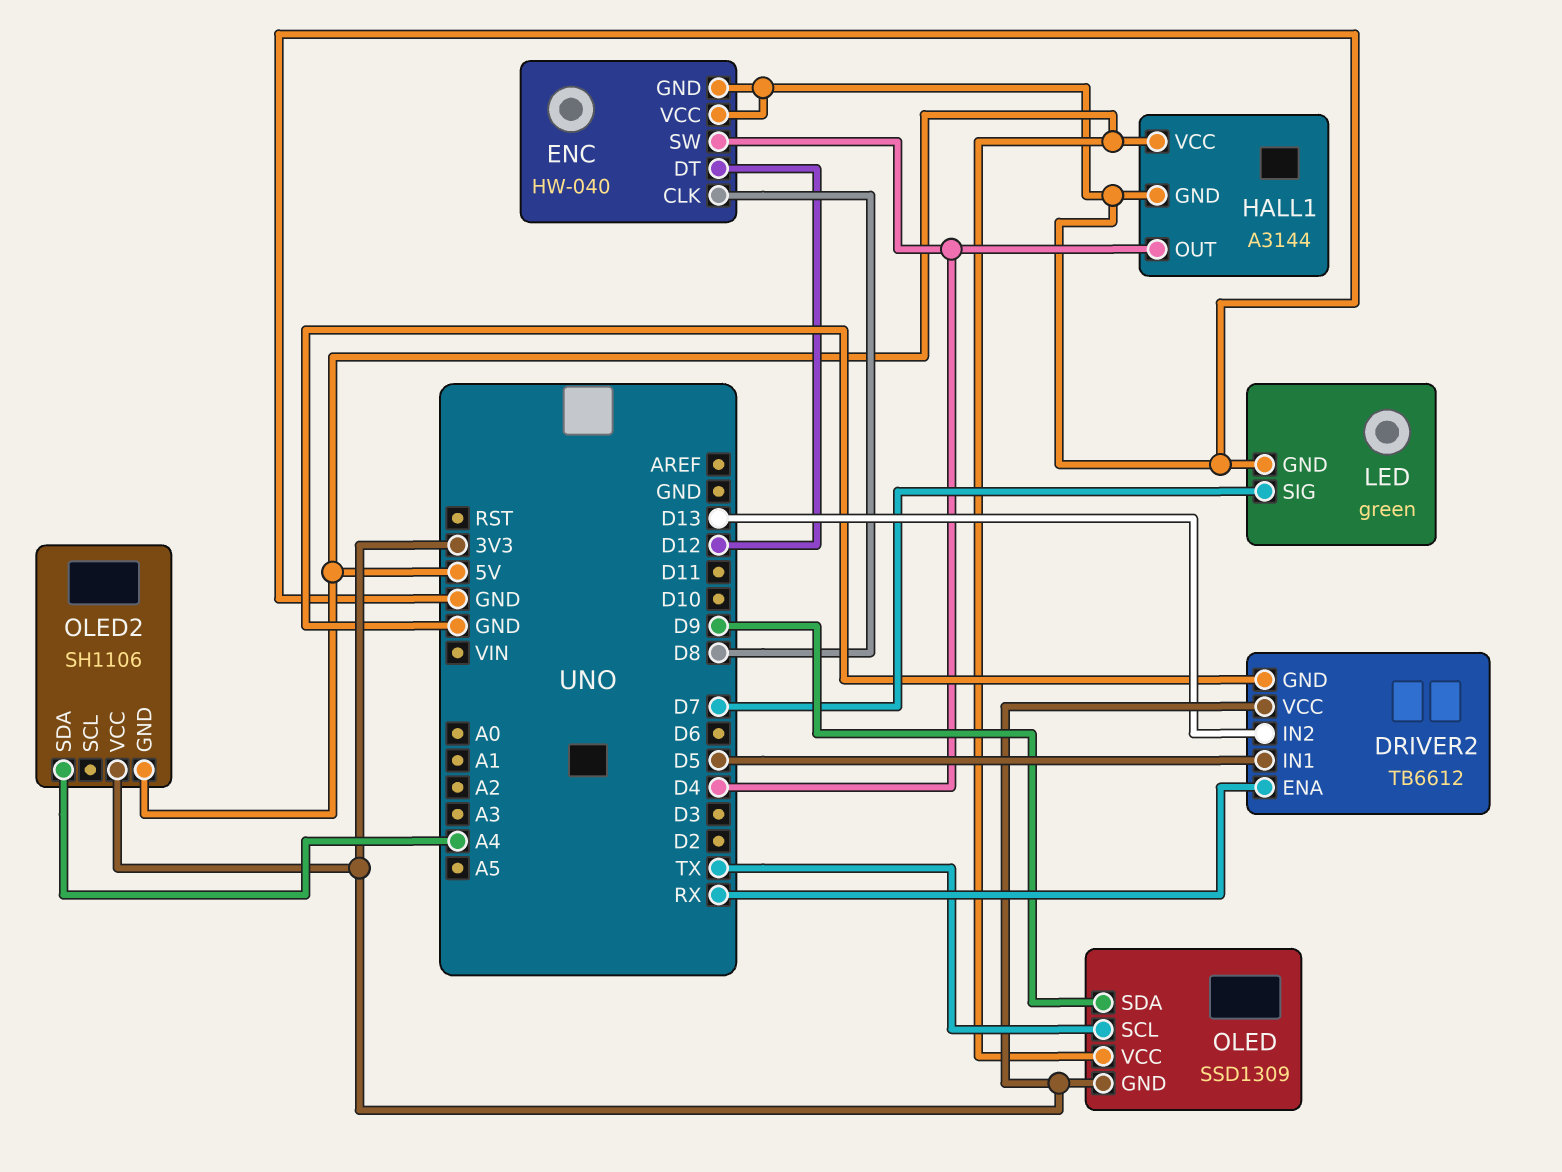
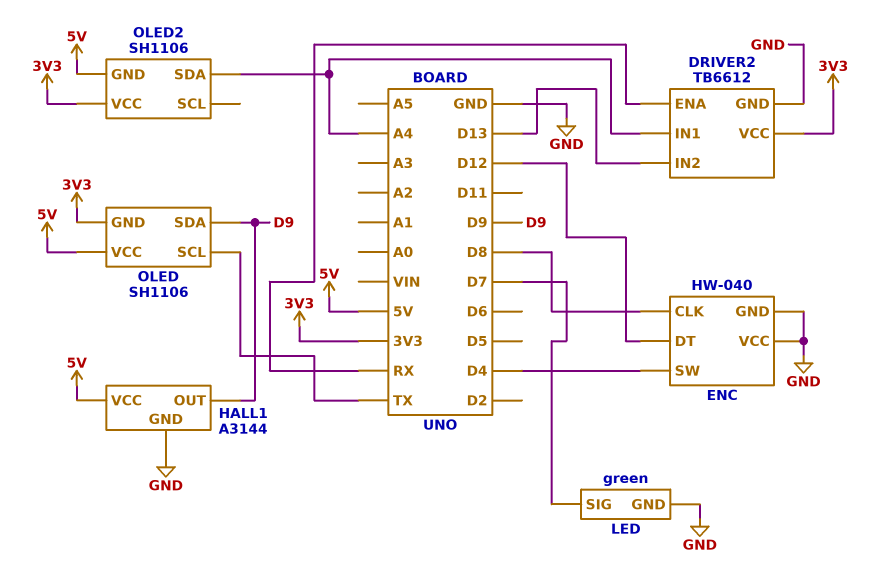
DRIVER2 pin IN1: D5 -> A4
HALL1 pin OUT: D4 -> D9
OLED: SSD1309 -> SH1106

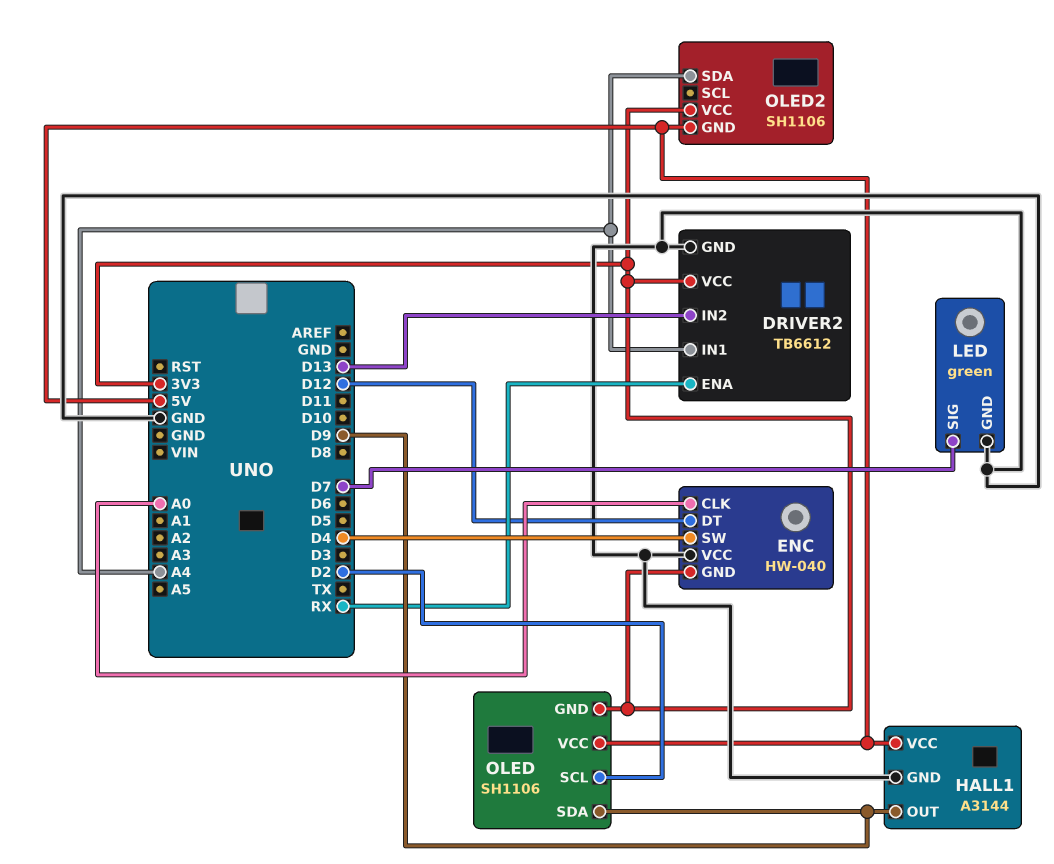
ENC pin CLK: D8 -> A0
ENC pin GND: GND -> 3V3
OLED pin SCL: TX -> D2

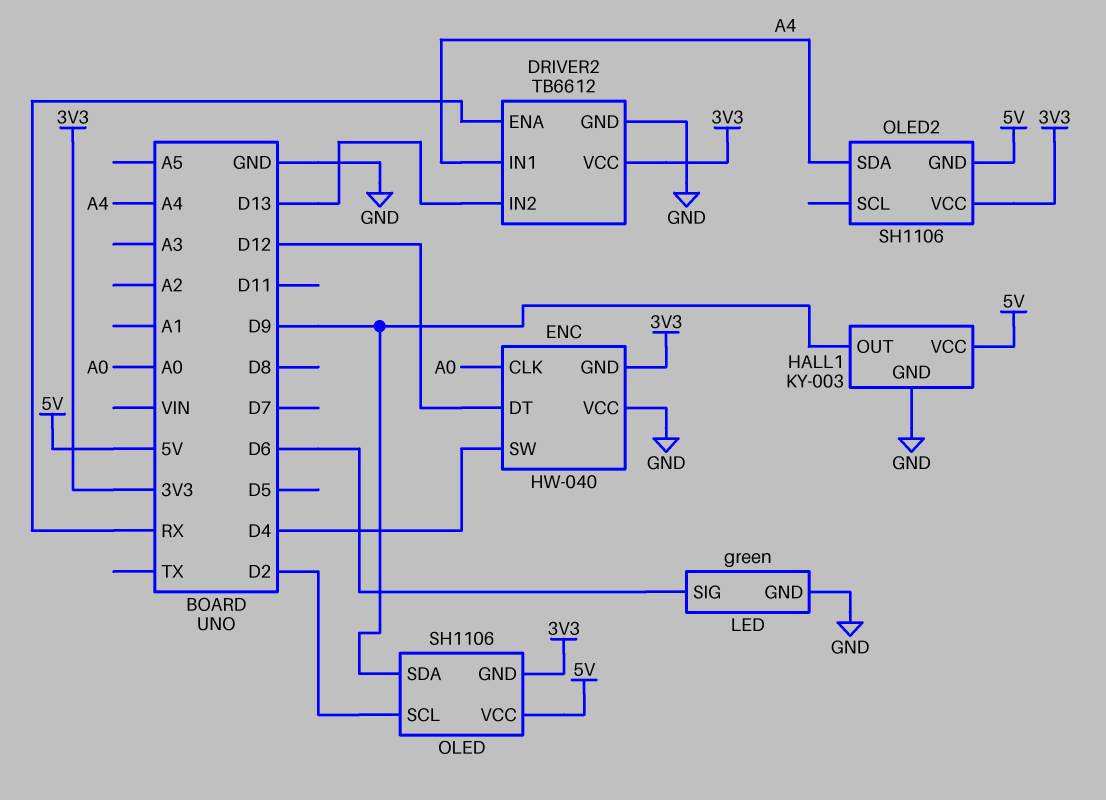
HALL1: A3144 -> KY-003
LED pin SIG: D7 -> D6

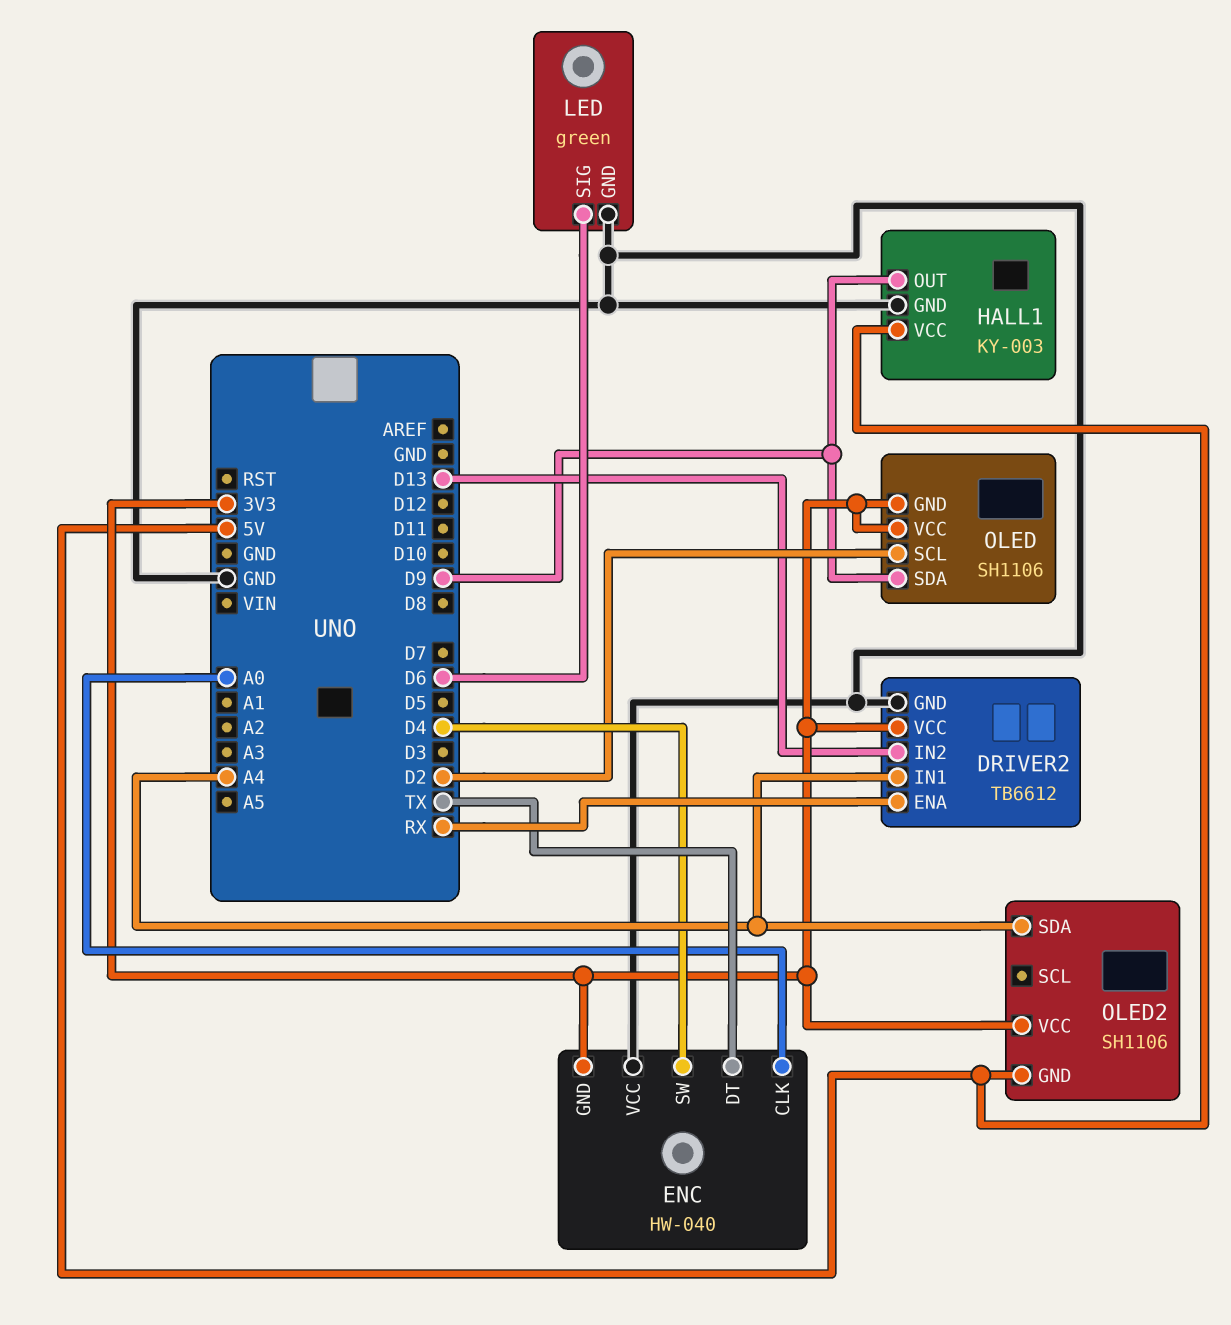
ENC pin DT: D12 -> TX
OLED pin VCC: 5V -> 3V3

